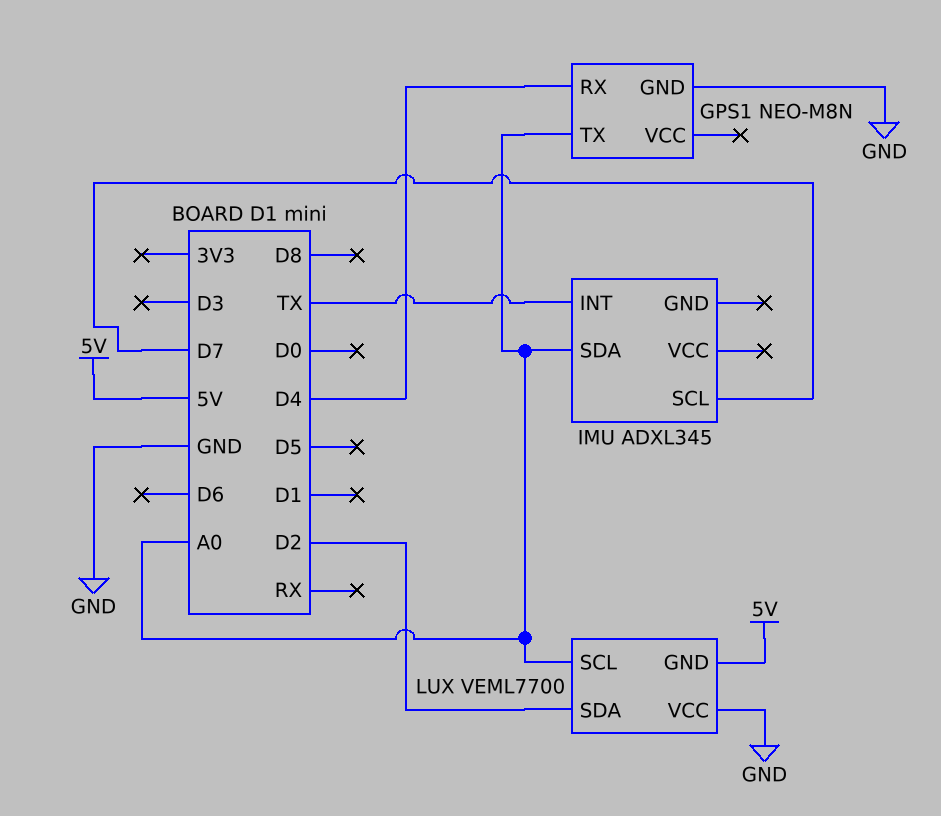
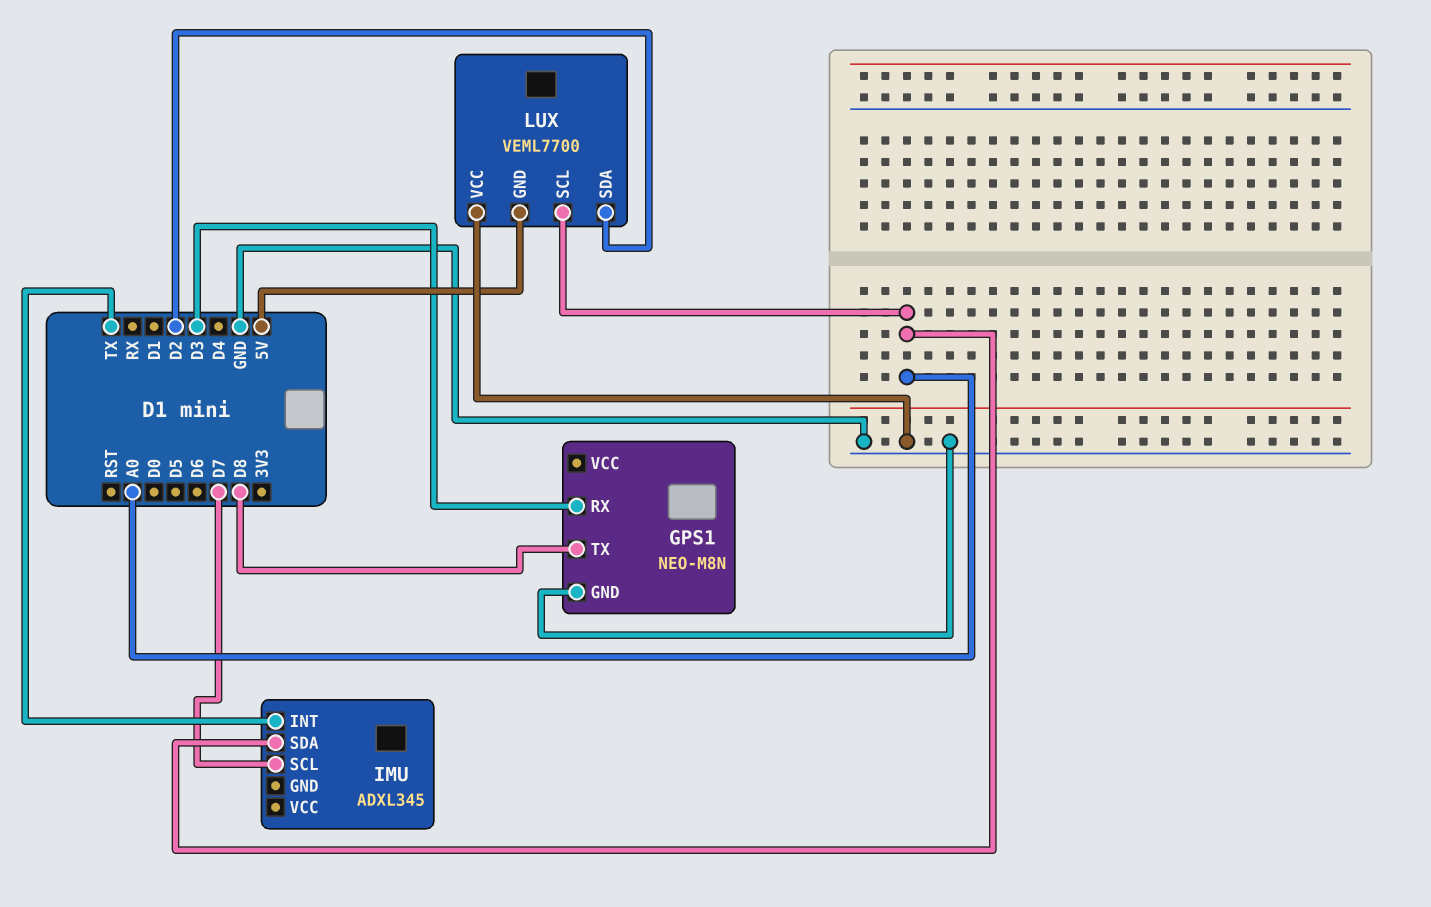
GPS1 pin RX: D4 -> D3
GPS1 pin TX: A0 -> D8

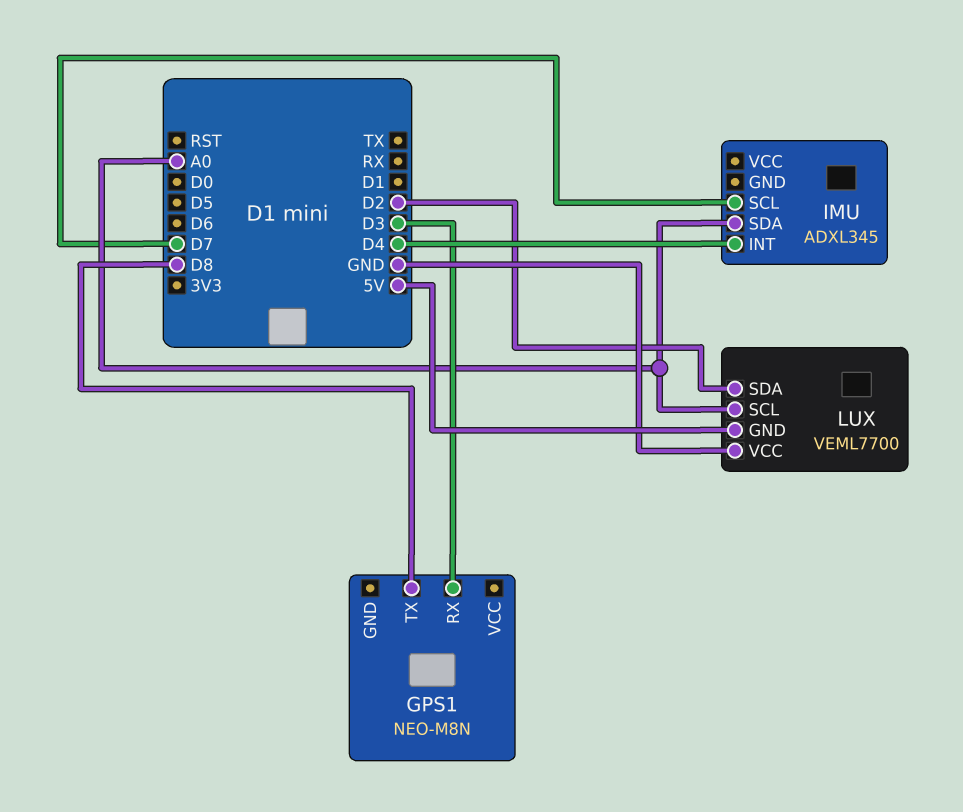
GPS1 pin GND: GND -> none
IMU pin INT: TX -> D4

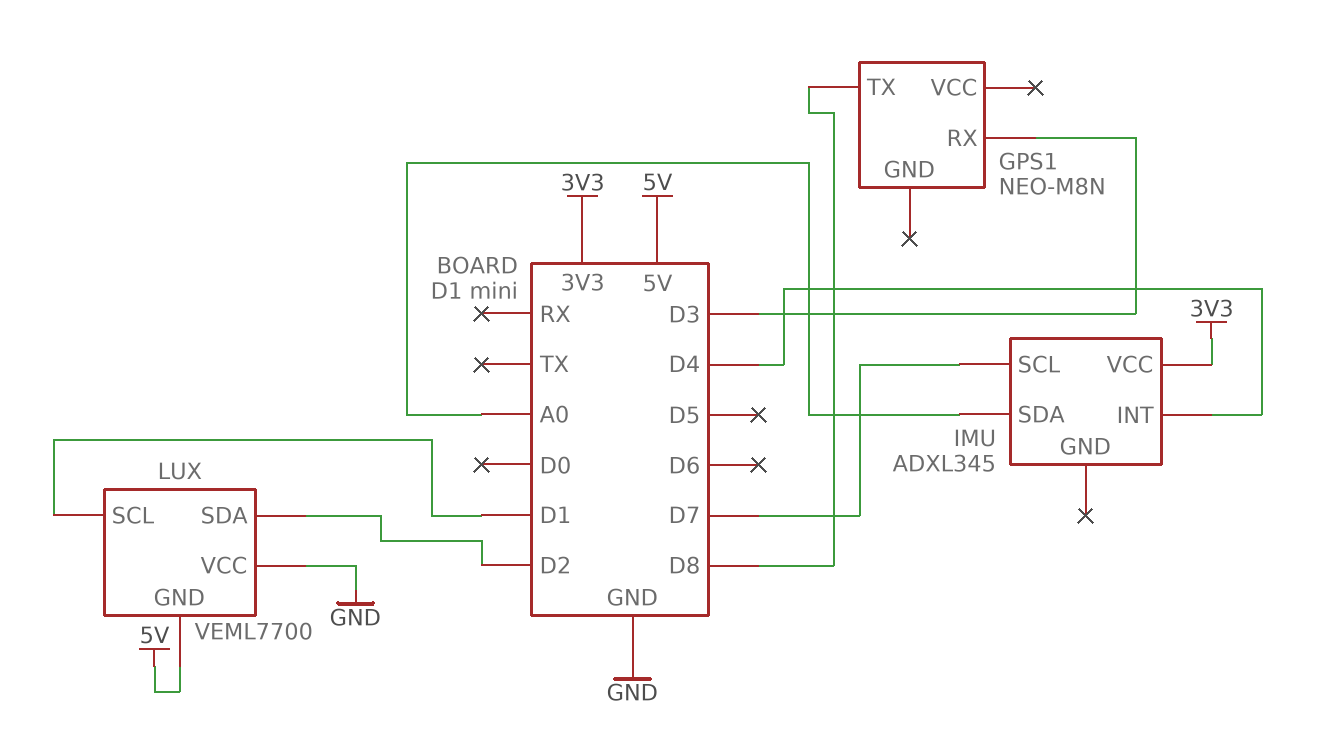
IMU pin VCC: none -> 3V3
LUX pin SCL: A0 -> D1

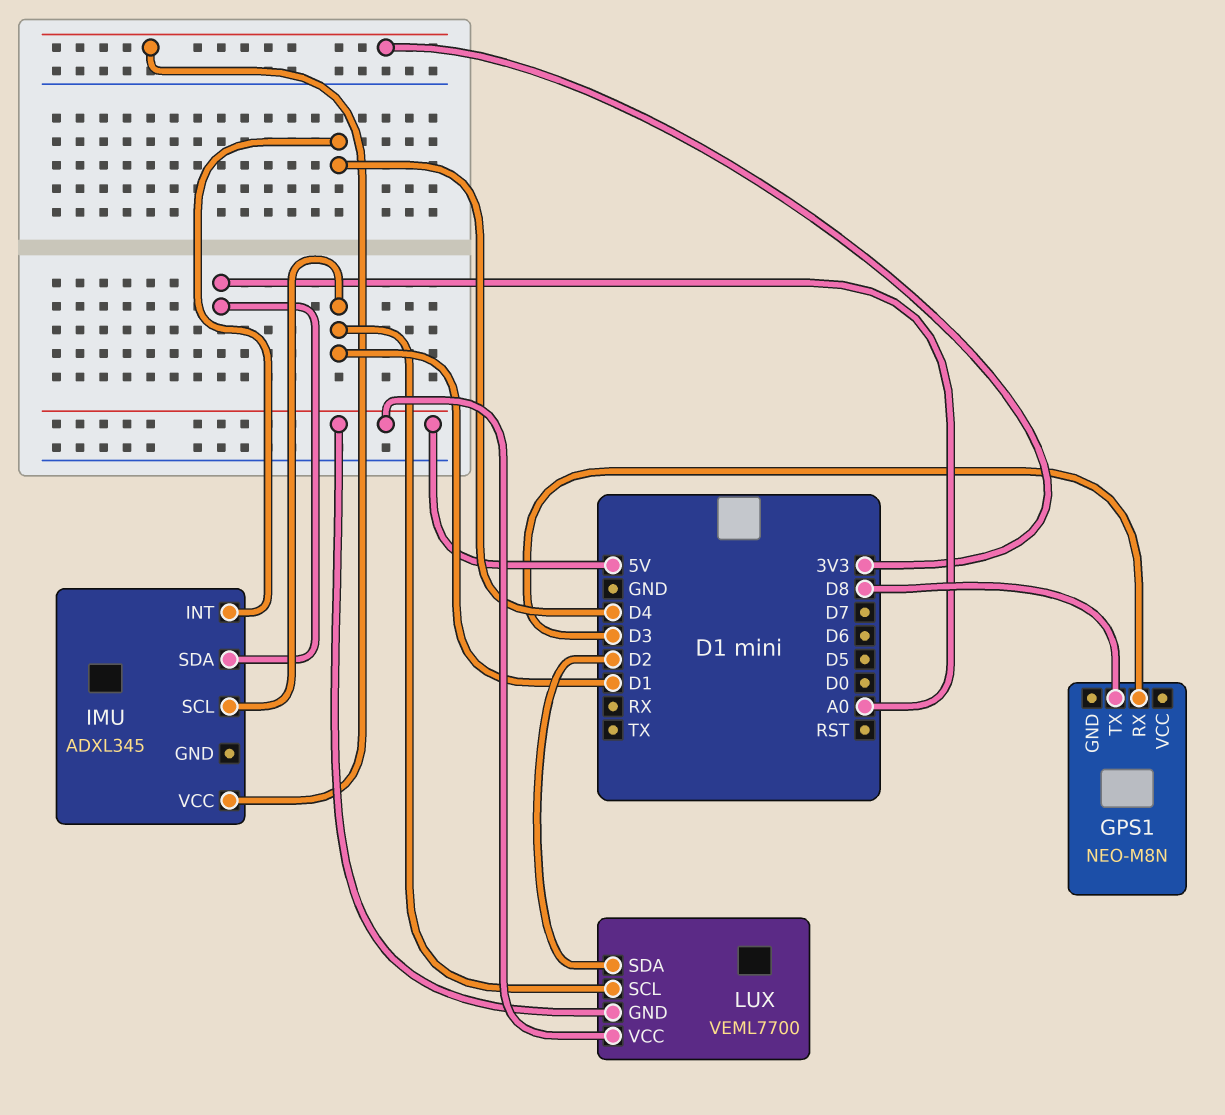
IMU pin SCL: D7 -> D1
LUX pin VCC: GND -> 5V

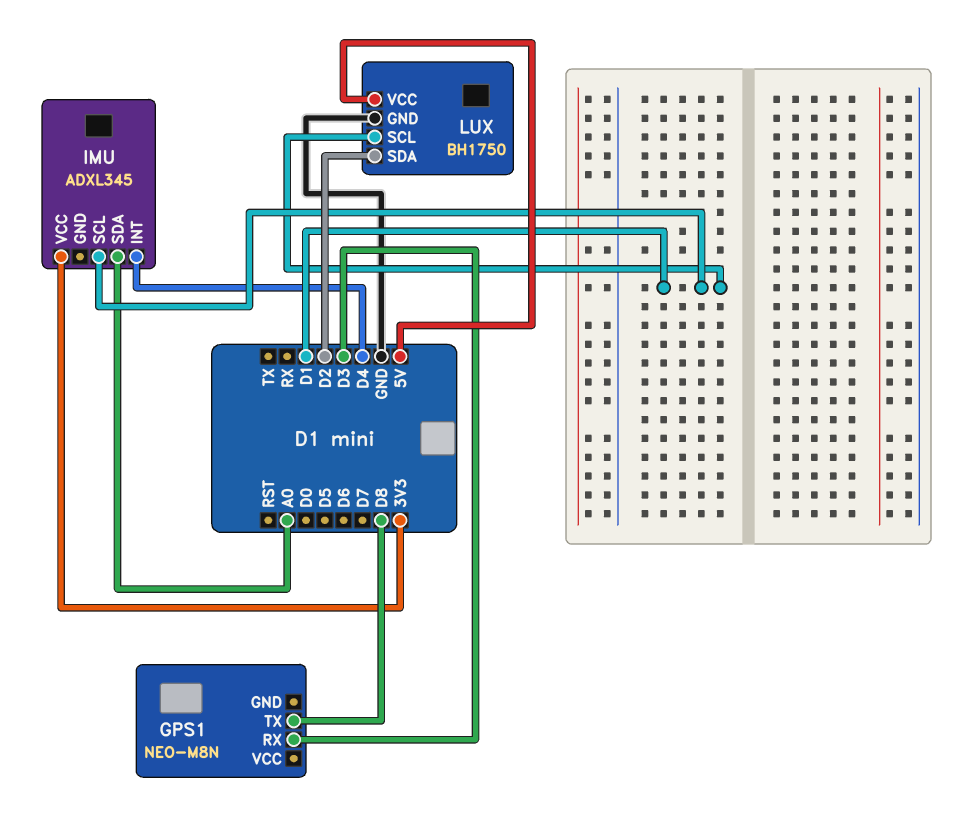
LUX: VEML7700 -> BH1750
LUX pin GND: 5V -> GND

